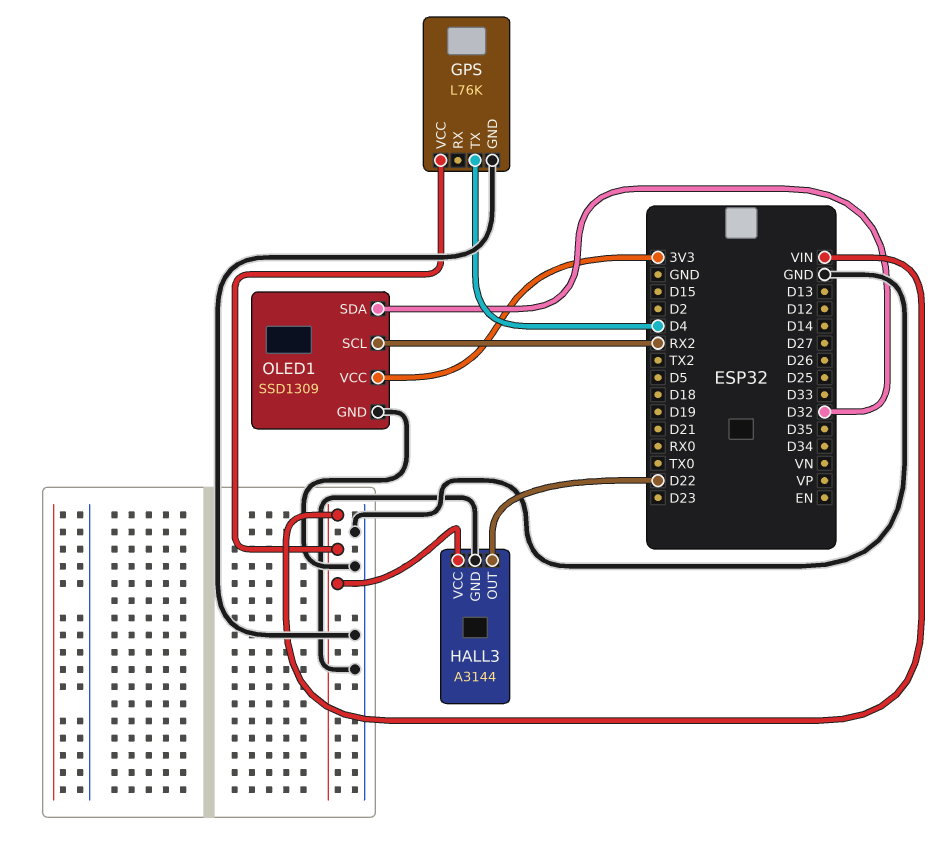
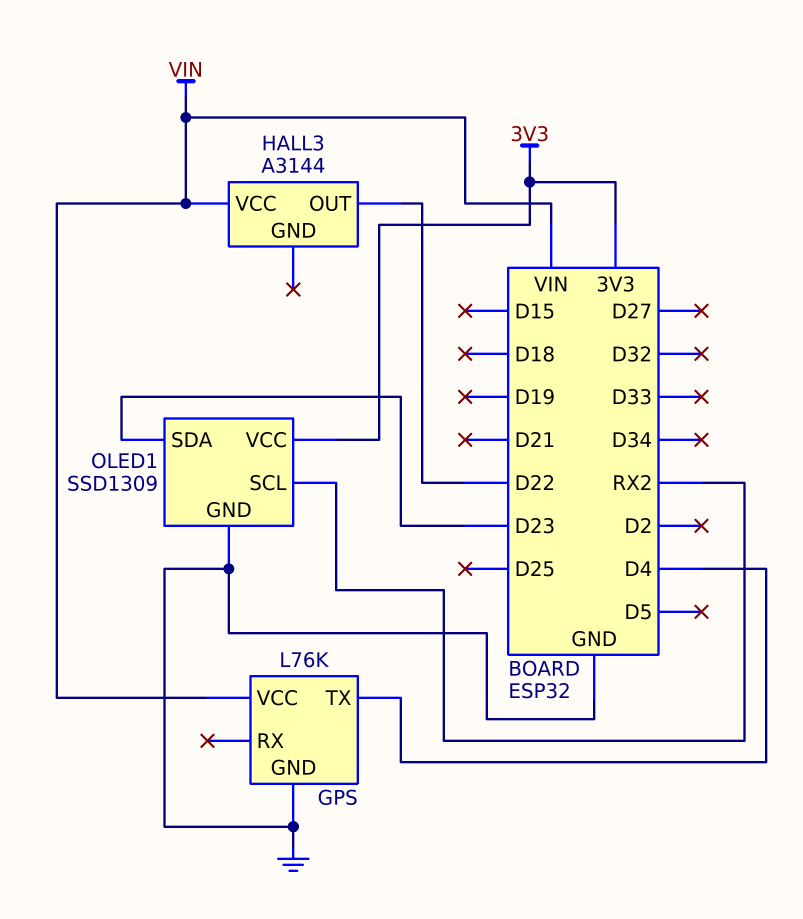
HALL3 pin GND: GND -> none
OLED1 pin SDA: D32 -> D23

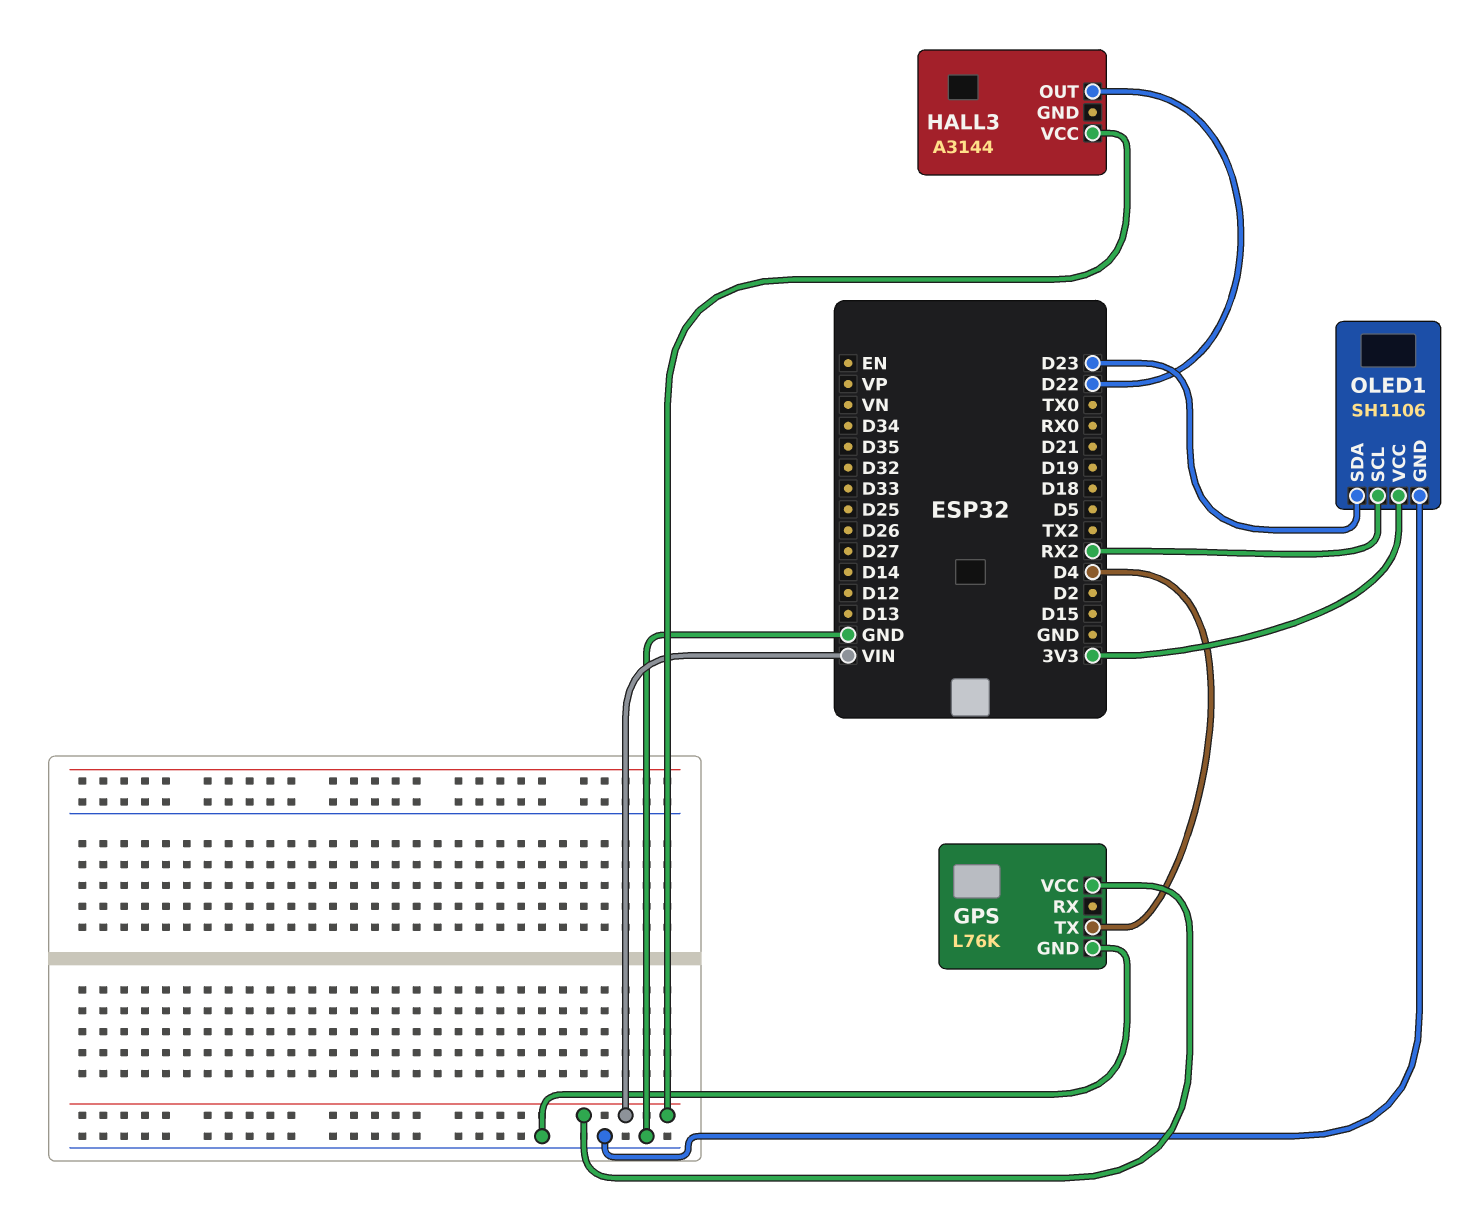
OLED1: SSD1309 -> SH1106

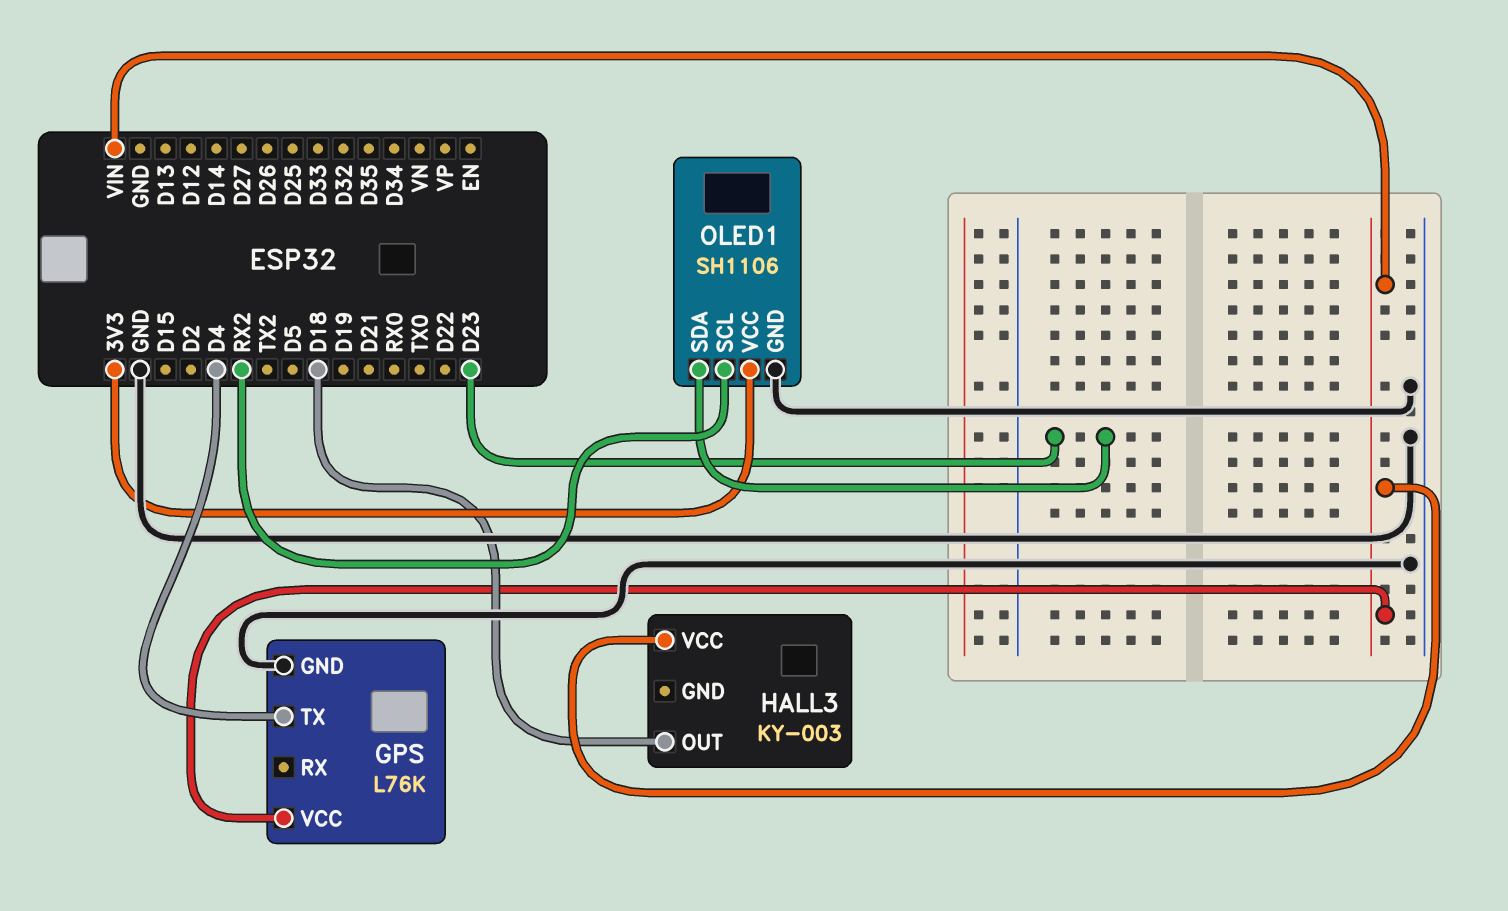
HALL3: A3144 -> KY-003
HALL3 pin OUT: D22 -> D18

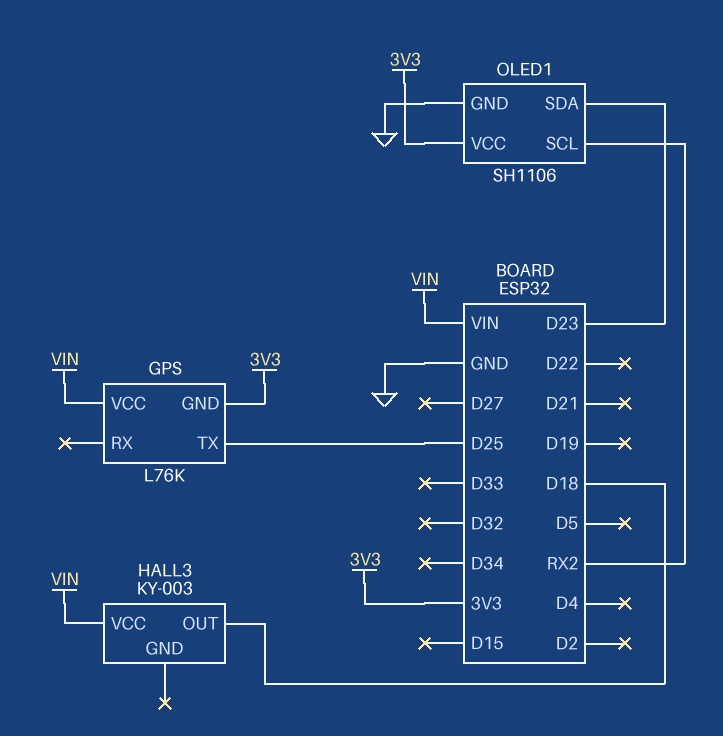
GPS pin GND: GND -> 3V3
GPS pin TX: D4 -> D25

